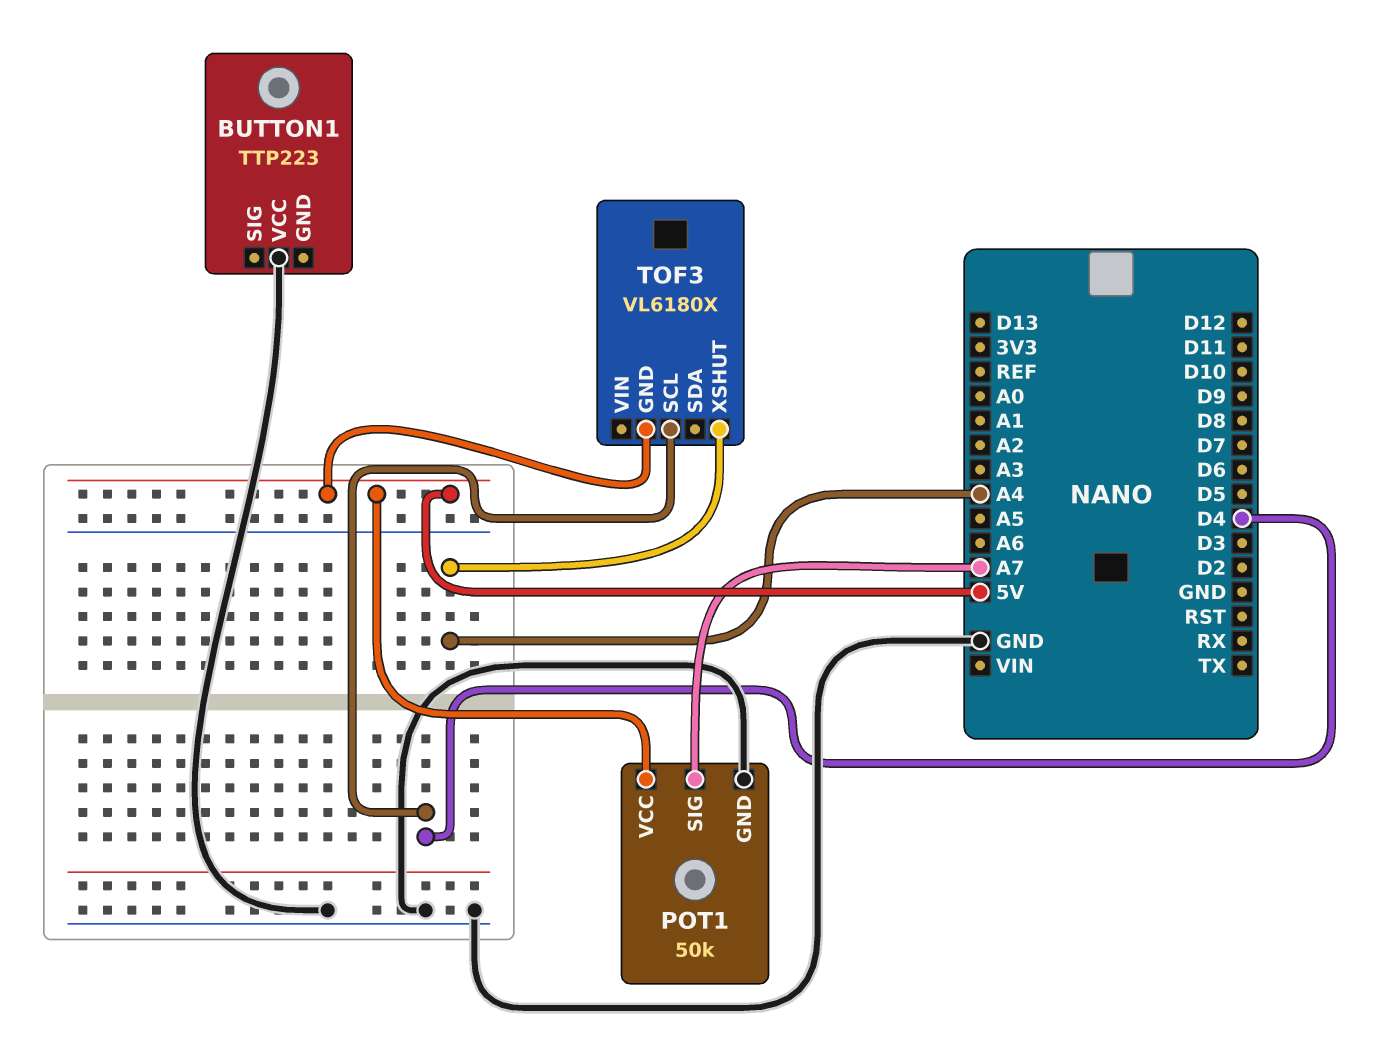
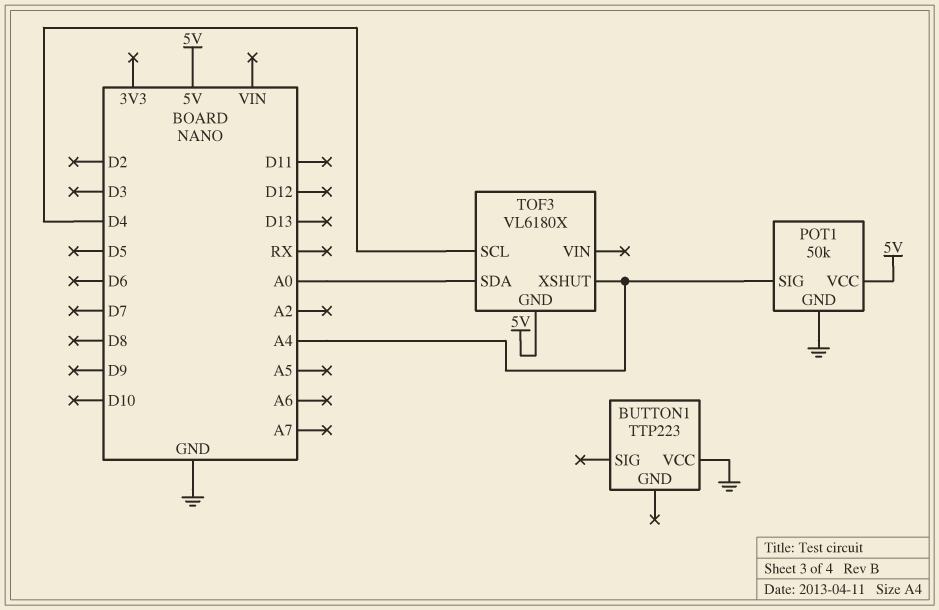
POT1 pin SIG: A7 -> A4
TOF3 pin SDA: none -> A0

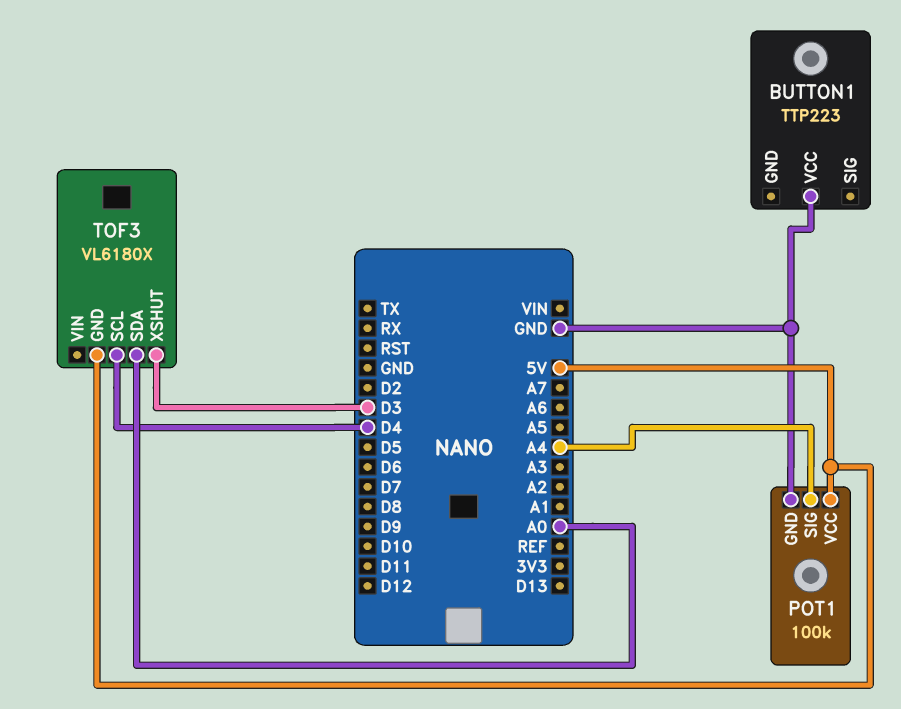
POT1: 50k -> 100k
TOF3 pin XSHUT: A4 -> D3

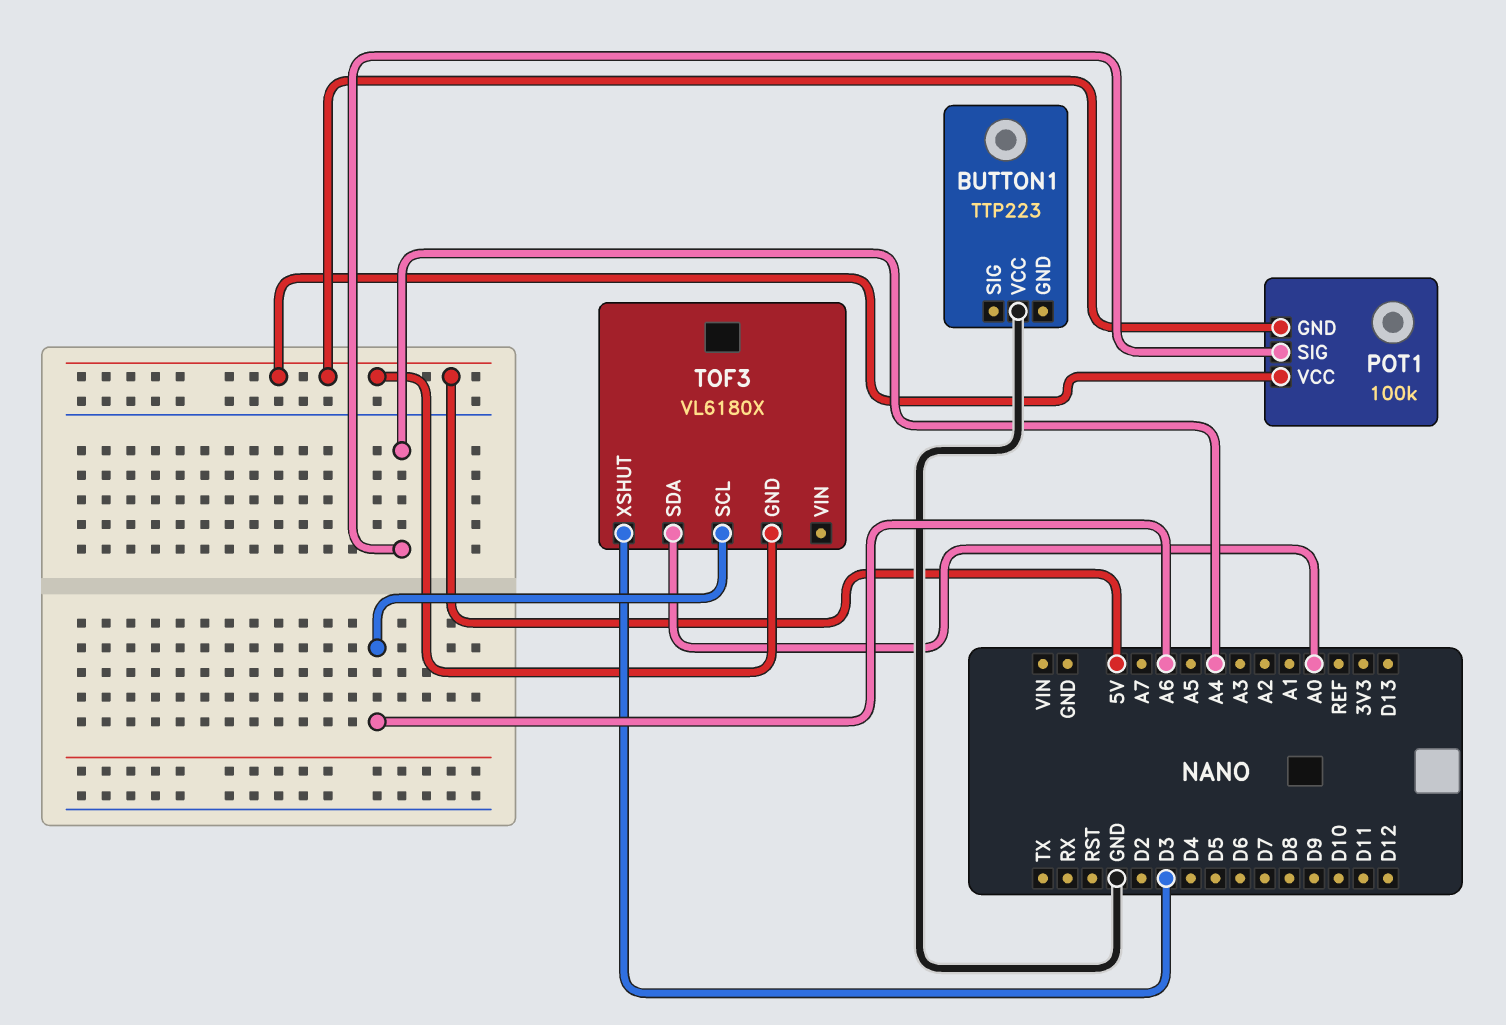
POT1 pin GND: GND -> 5V
TOF3 pin SCL: D4 -> A6

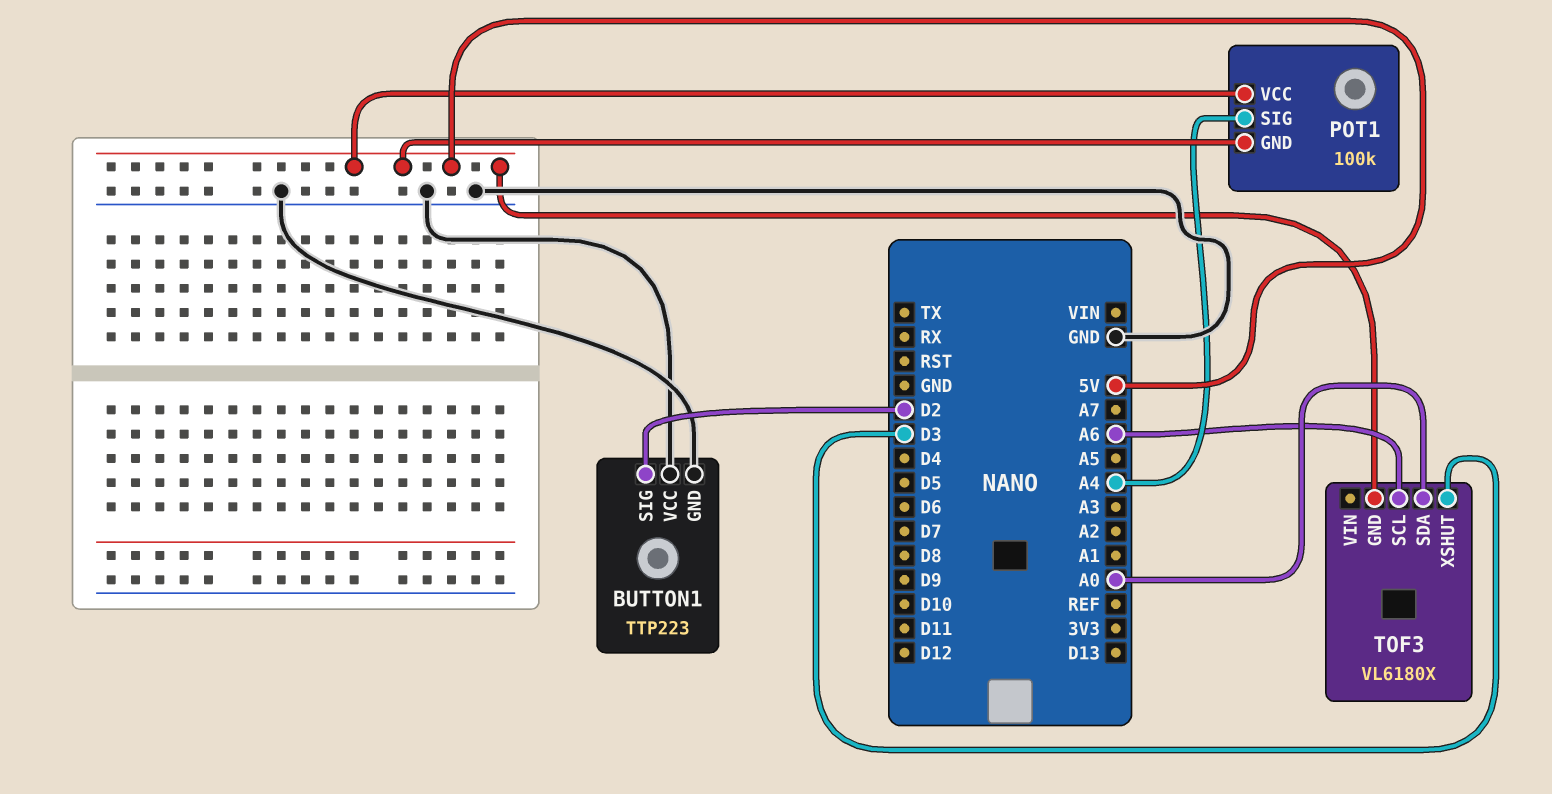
BUTTON1 pin GND: none -> GND
BUTTON1 pin SIG: none -> D2

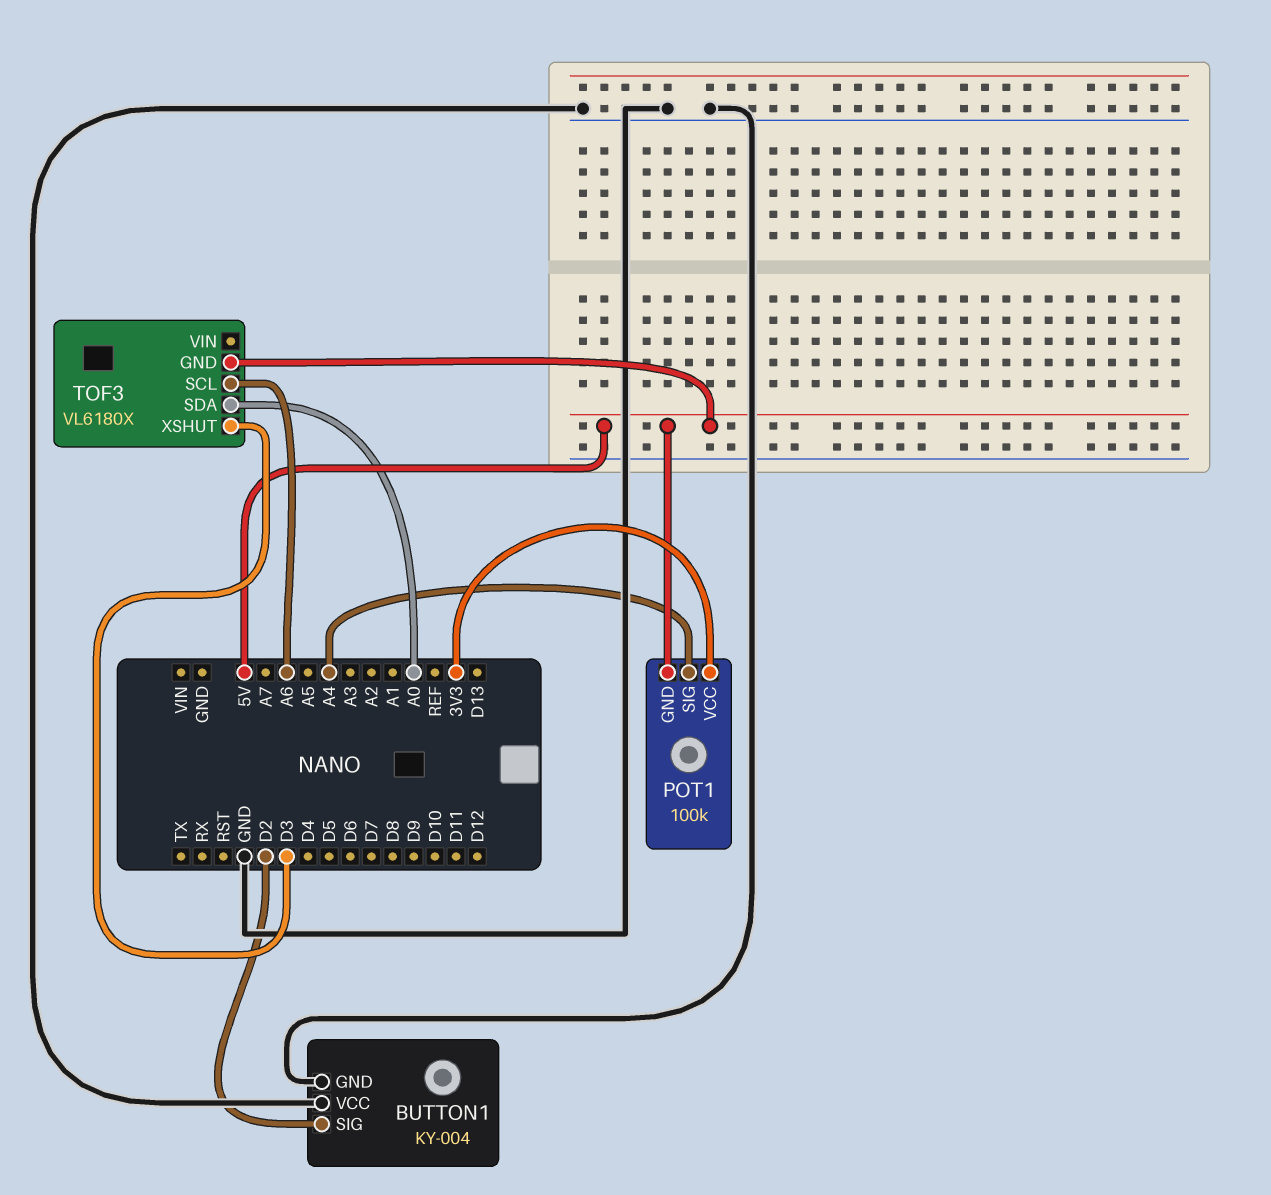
BUTTON1: TTP223 -> KY-004
POT1 pin VCC: 5V -> 3V3

